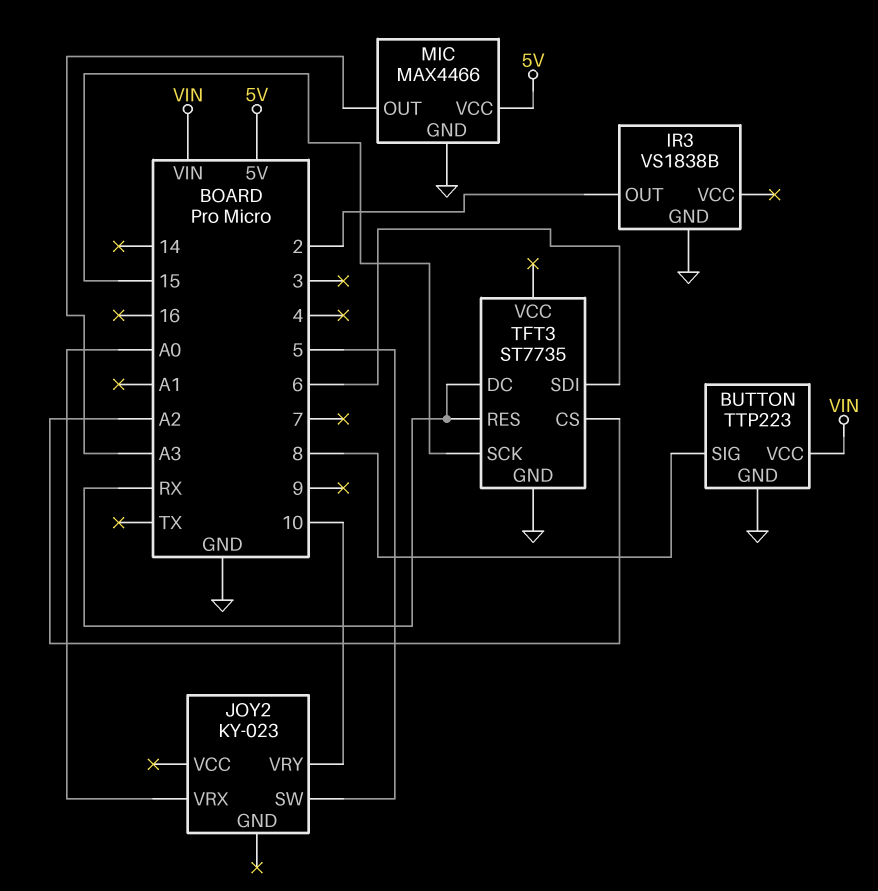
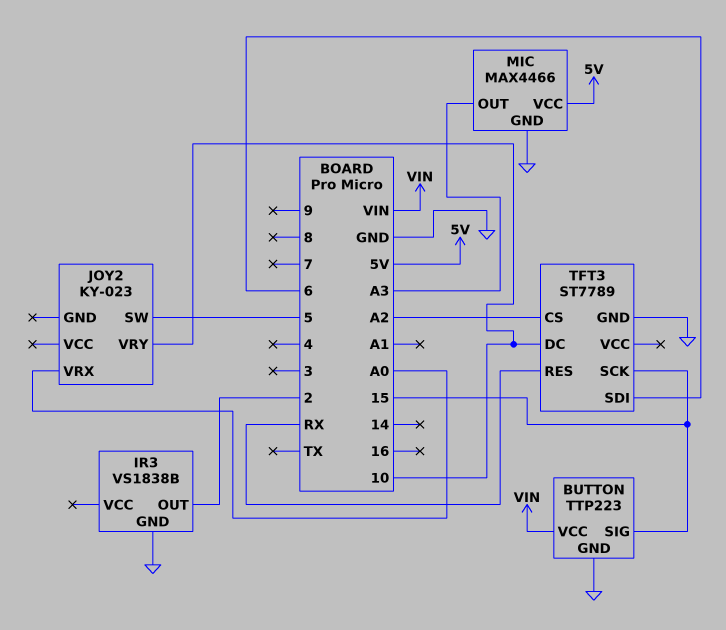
BUTTON pin SIG: 8 -> 15
TFT3: ST7735 -> ST7789
TFT3 pin DC: RX -> 10

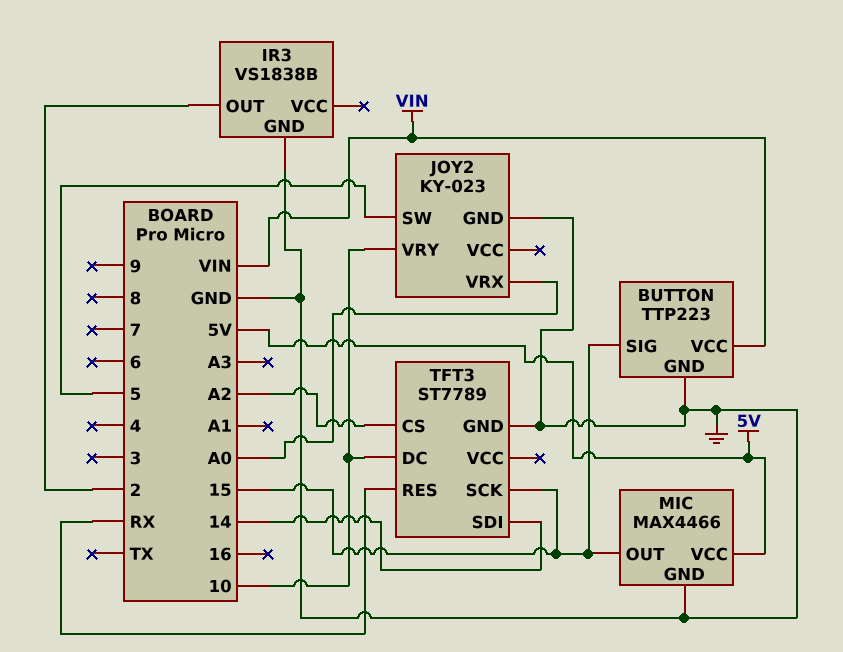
JOY2 pin GND: none -> GND
MIC pin OUT: A3 -> 15
TFT3 pin SDI: 6 -> 14

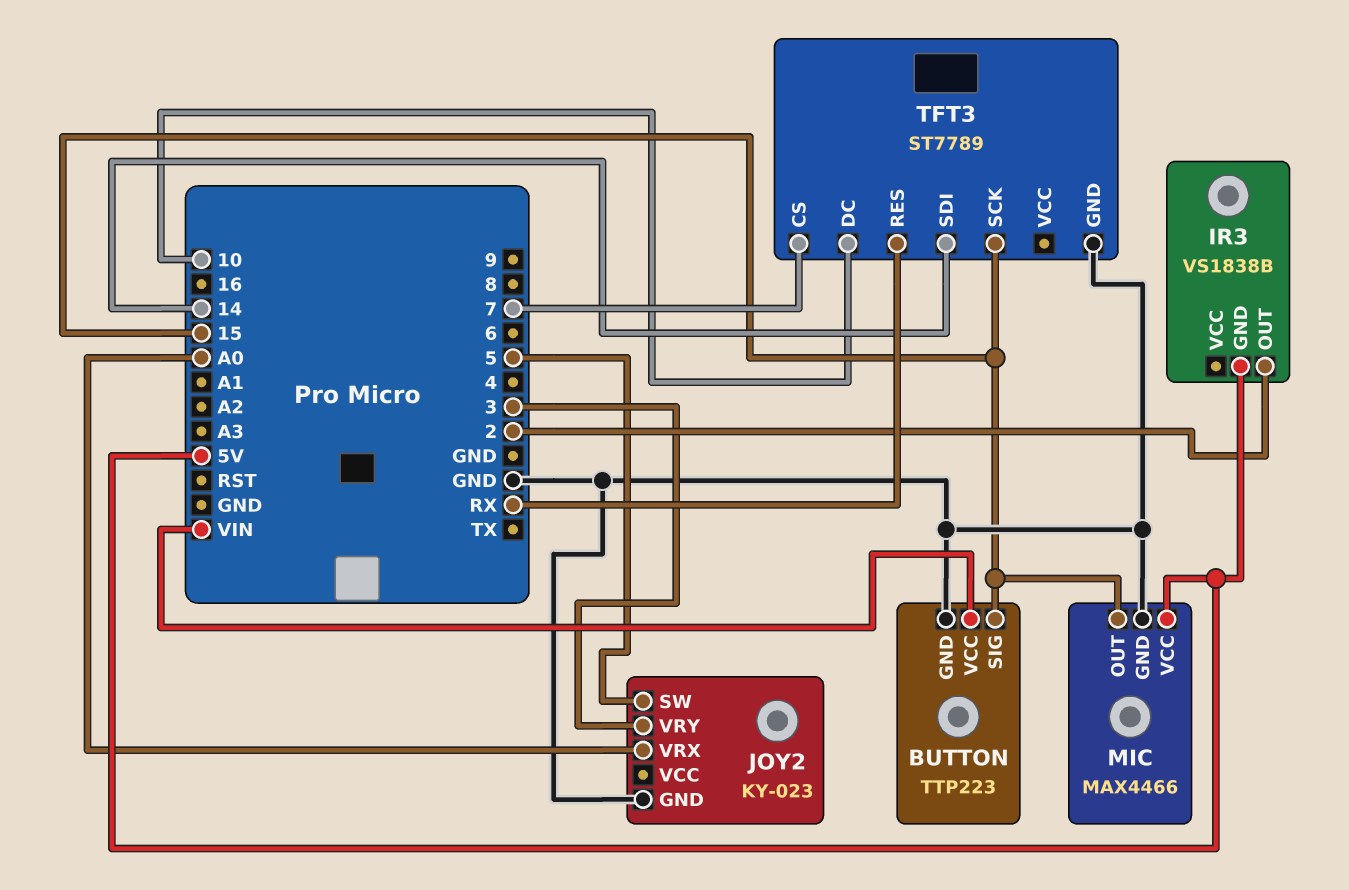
IR3 pin GND: GND -> 5V
JOY2 pin VRY: 10 -> 3
TFT3 pin CS: A2 -> 7

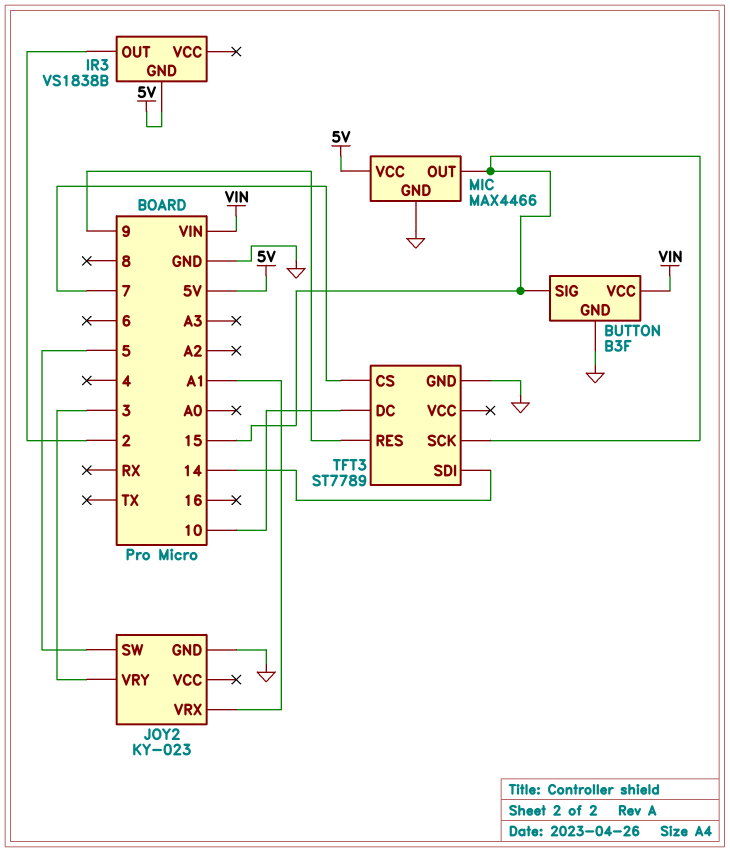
BUTTON: TTP223 -> B3F
JOY2 pin VRX: A0 -> A1
TFT3 pin RES: RX -> 9

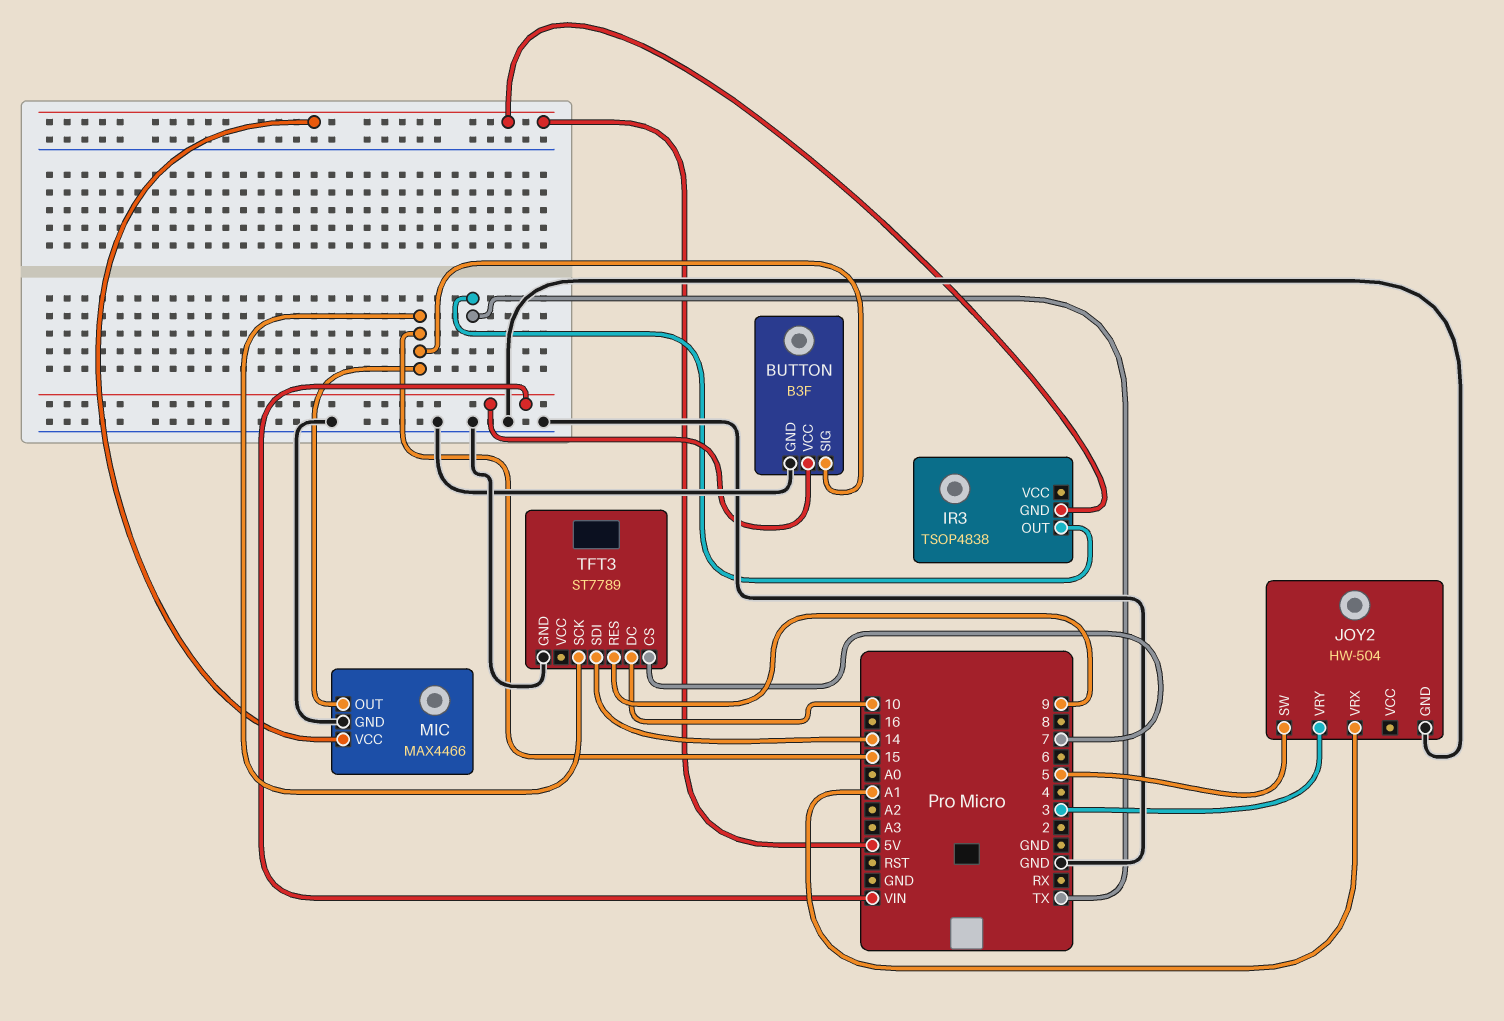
IR3: VS1838B -> TSOP4838
IR3 pin OUT: 2 -> TX
JOY2: KY-023 -> HW-504

